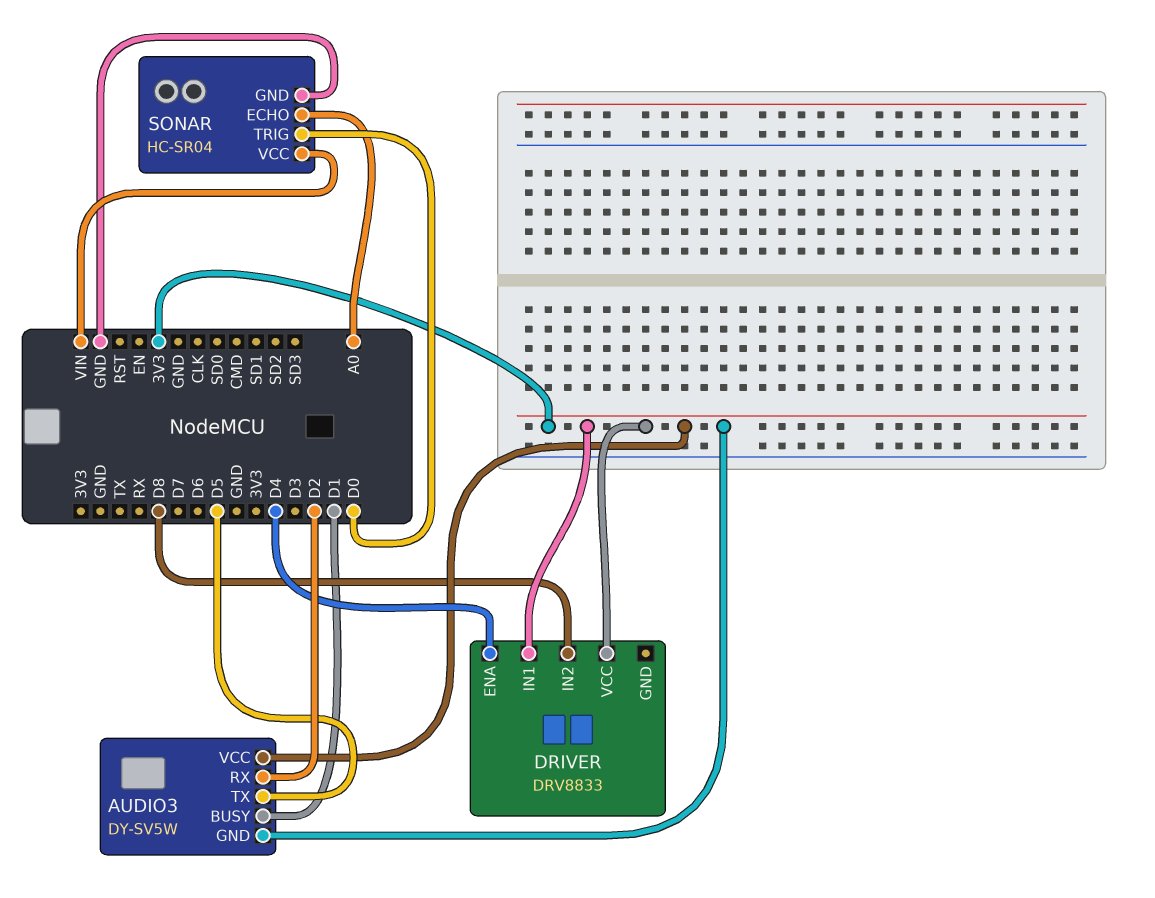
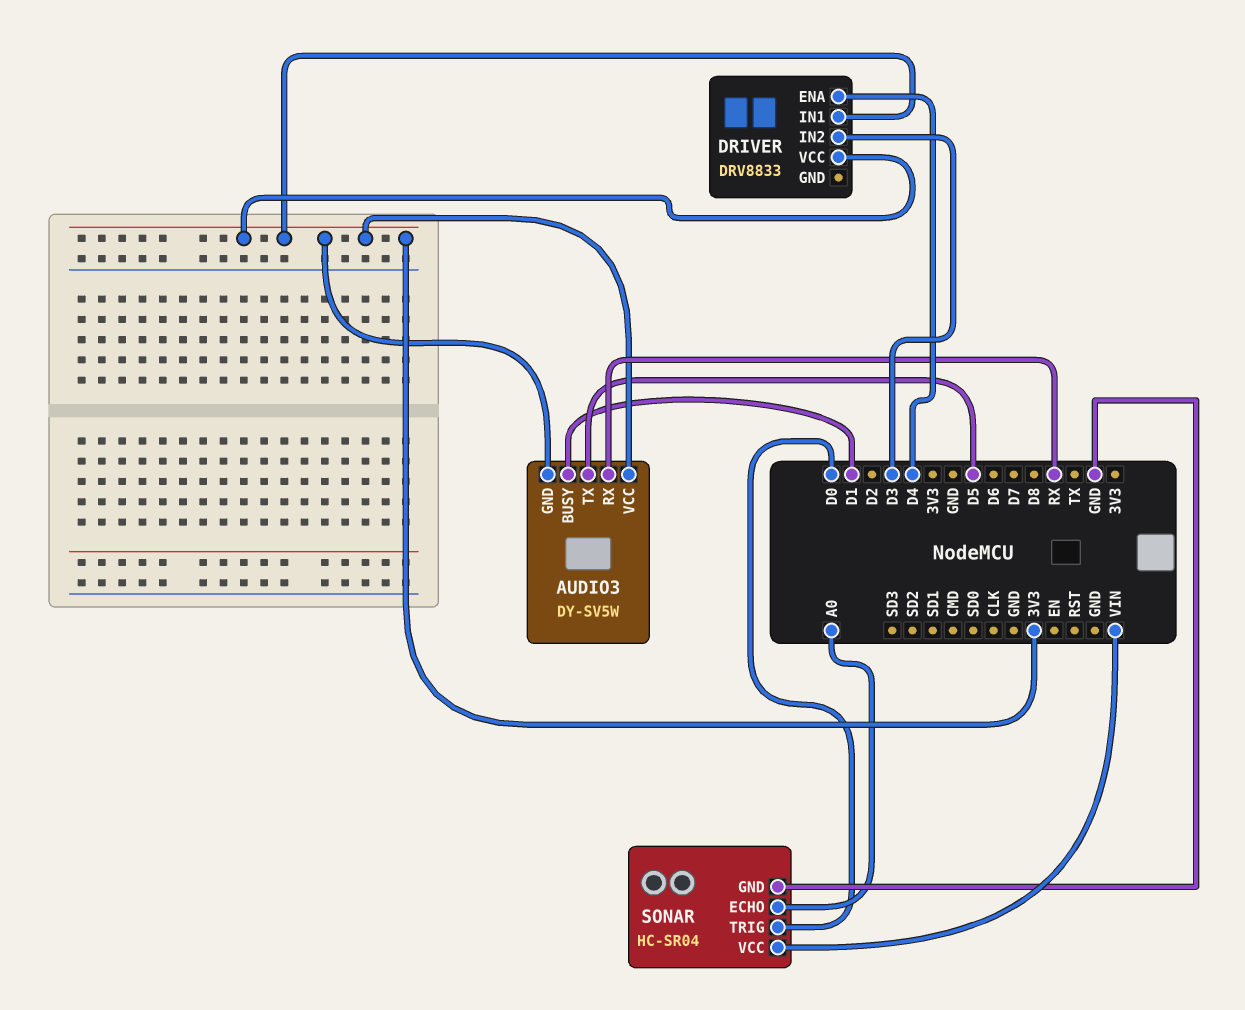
AUDIO3 pin RX: D2 -> RX
DRIVER pin IN2: D8 -> D3

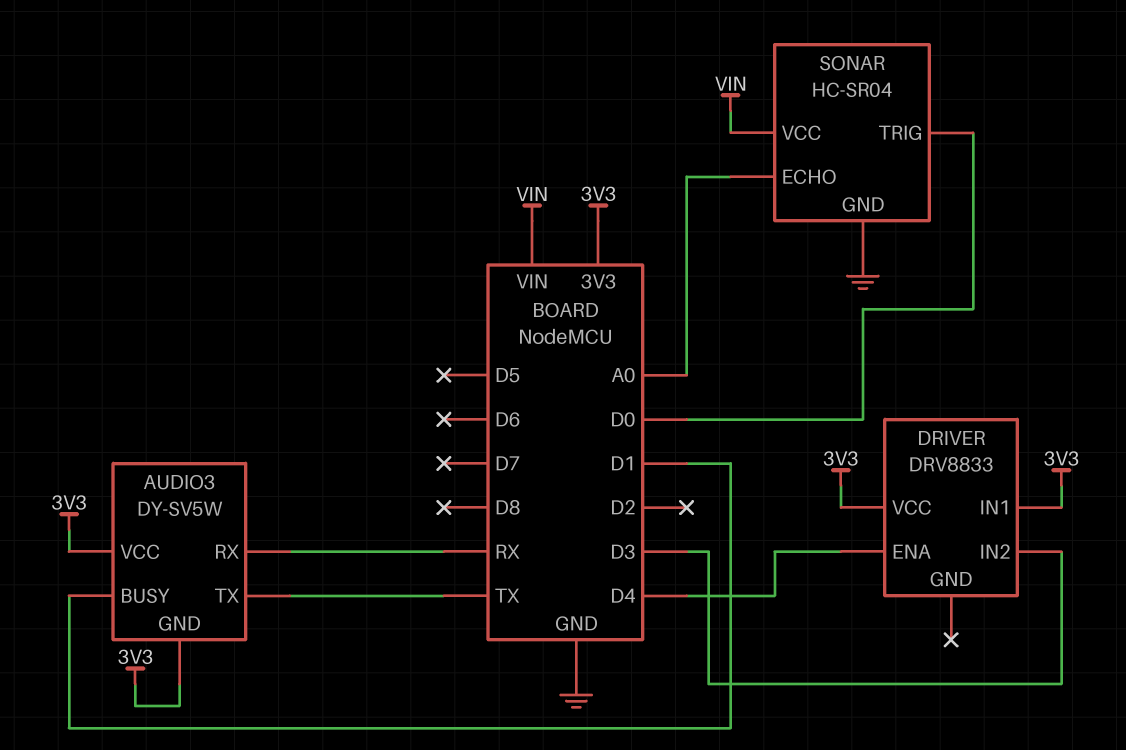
AUDIO3 pin TX: D5 -> TX

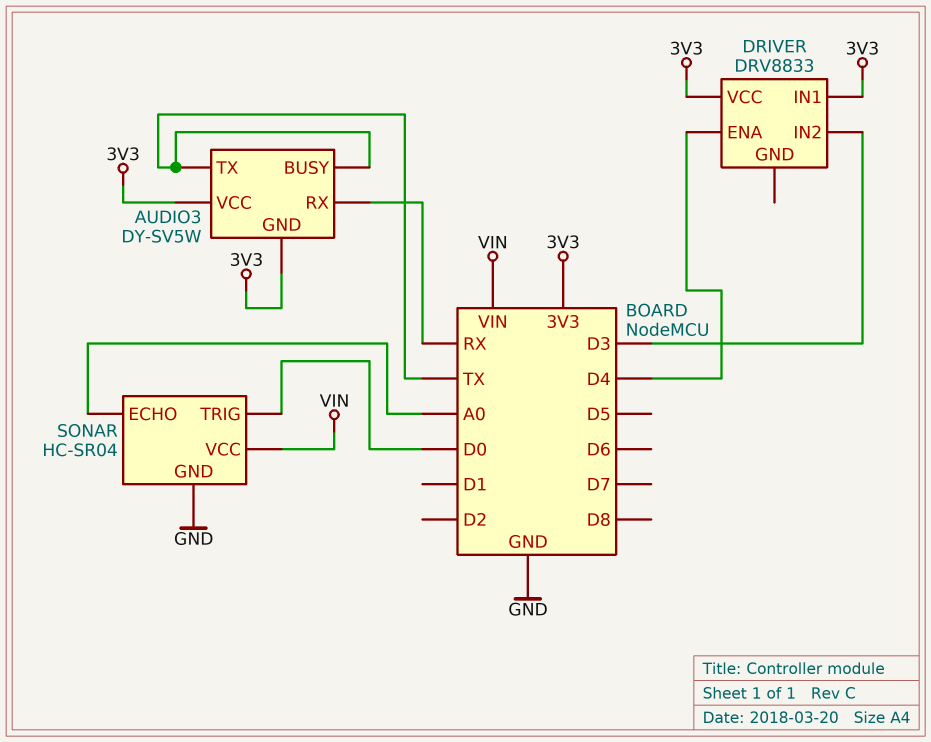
AUDIO3 pin BUSY: D1 -> TX

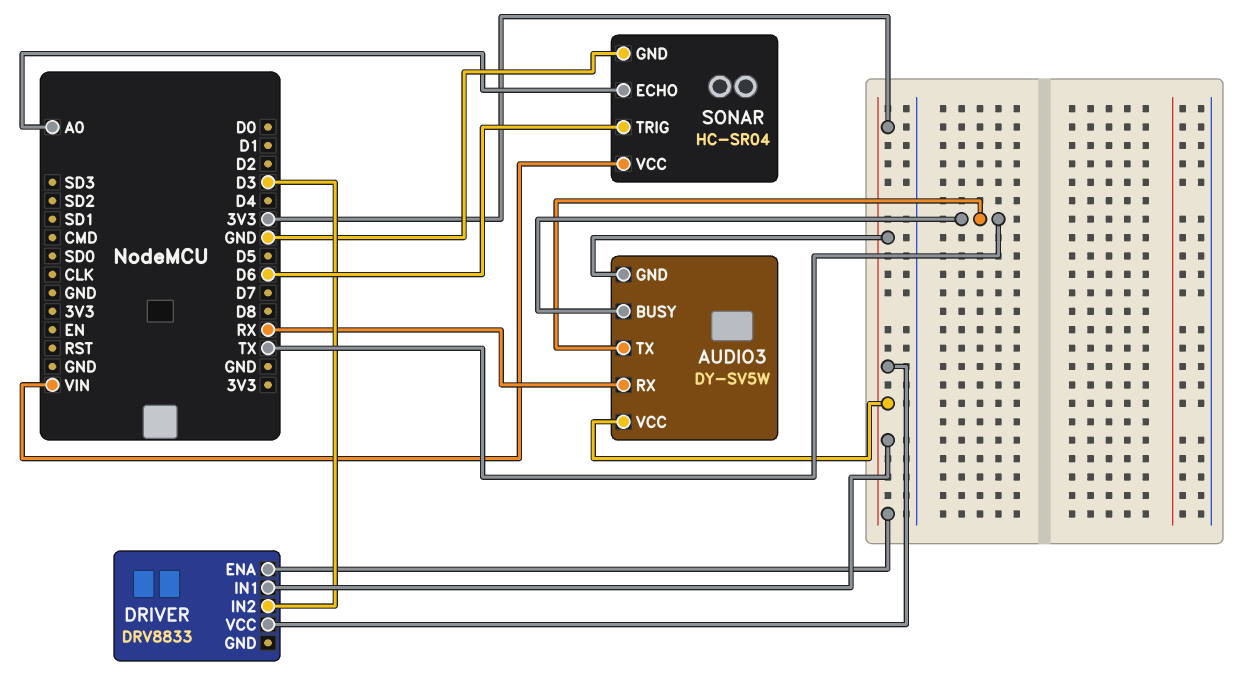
DRIVER pin ENA: D4 -> 3V3
SONAR pin TRIG: D0 -> D6

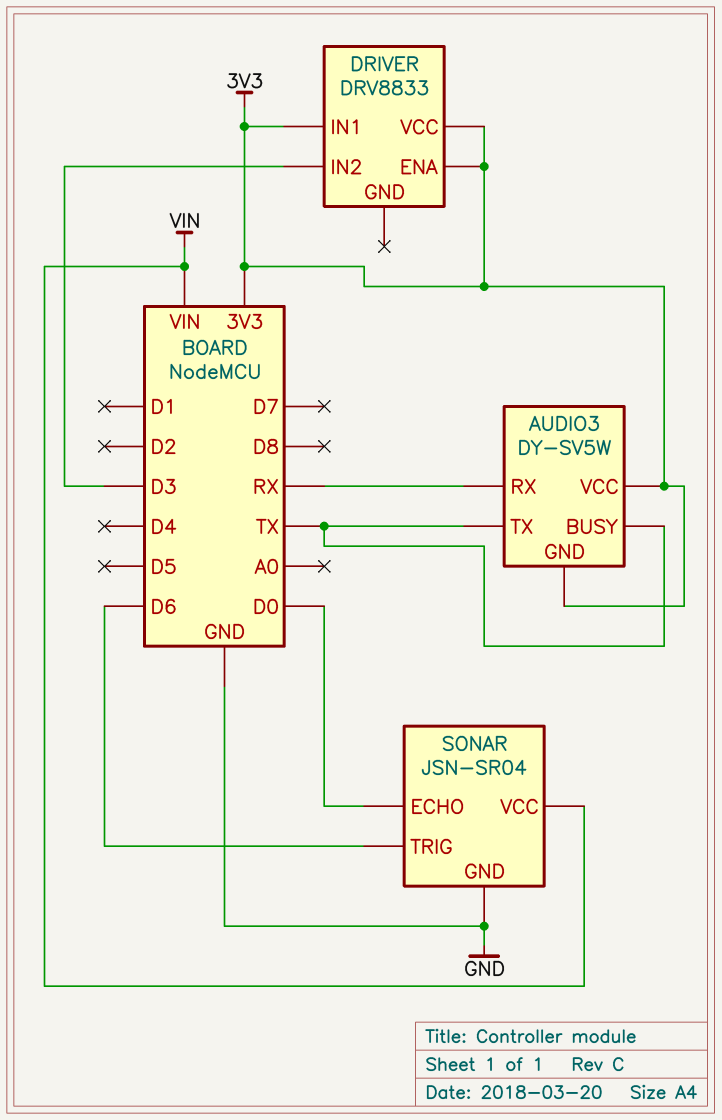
SONAR: HC-SR04 -> JSN-SR04
SONAR pin ECHO: A0 -> D0

